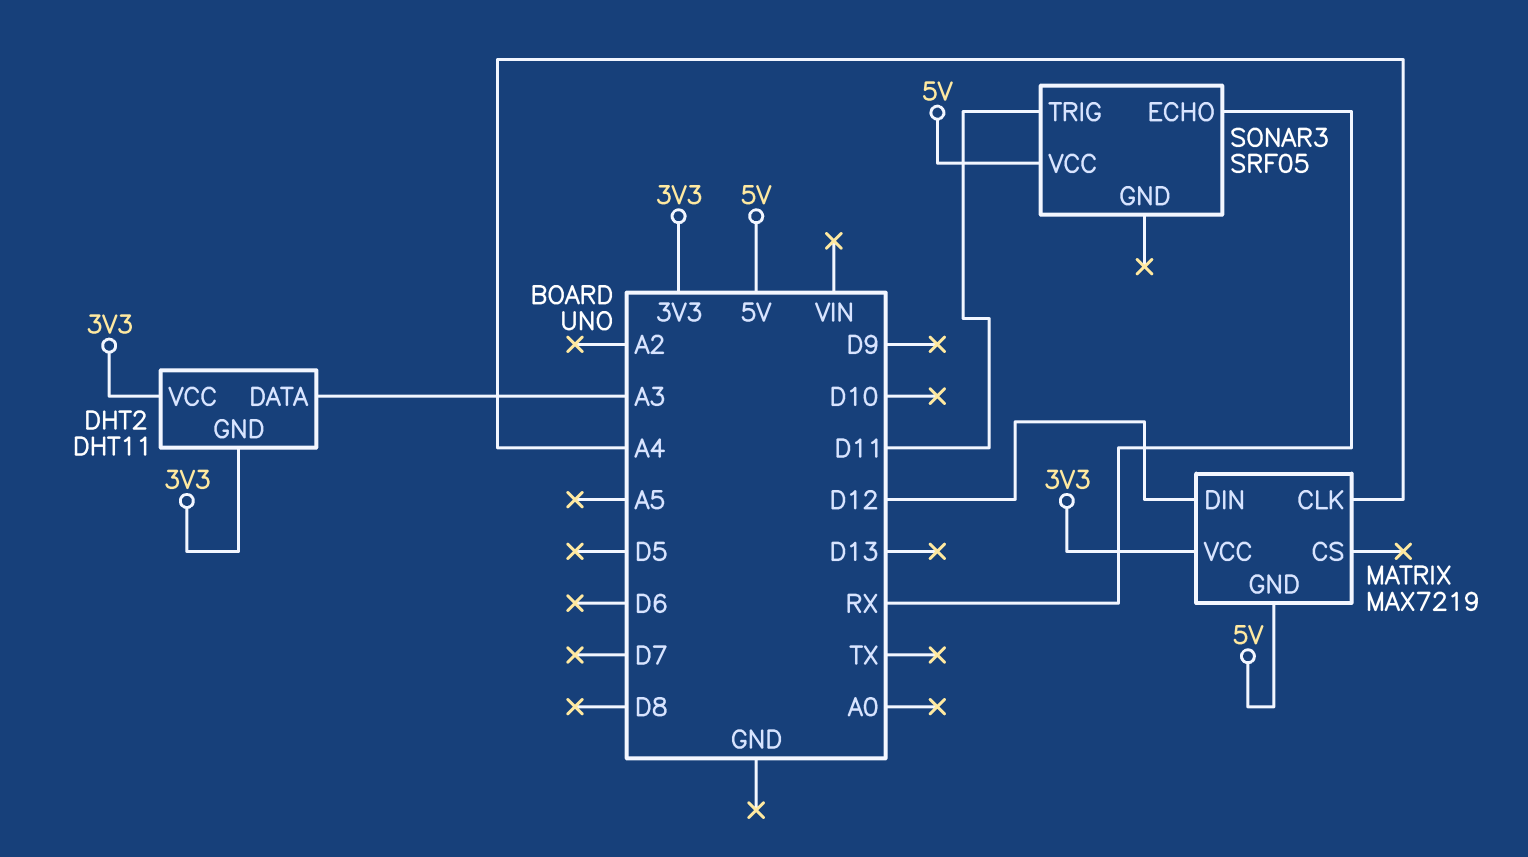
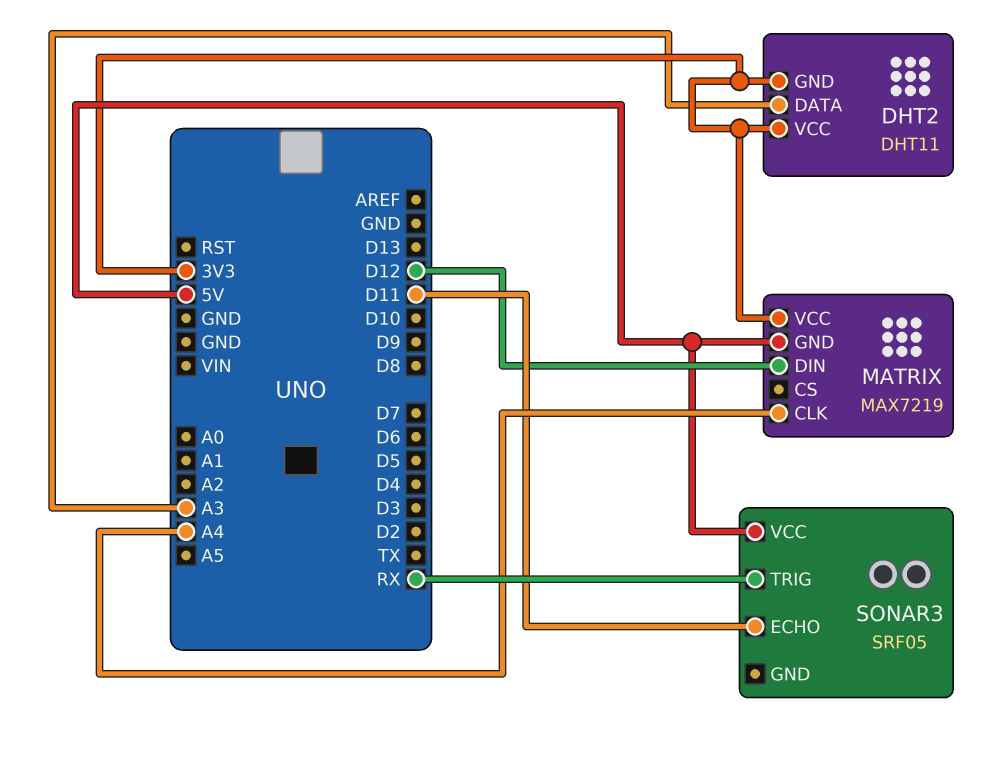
SONAR3 pin ECHO: RX -> D11
SONAR3 pin TRIG: D11 -> RX

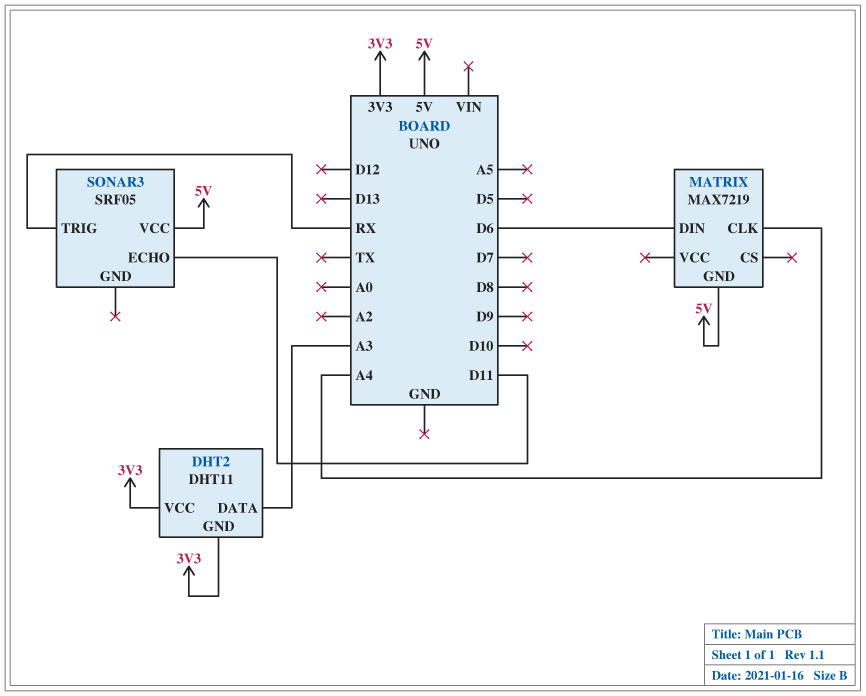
MATRIX pin DIN: D12 -> D6
MATRIX pin VCC: 3V3 -> none

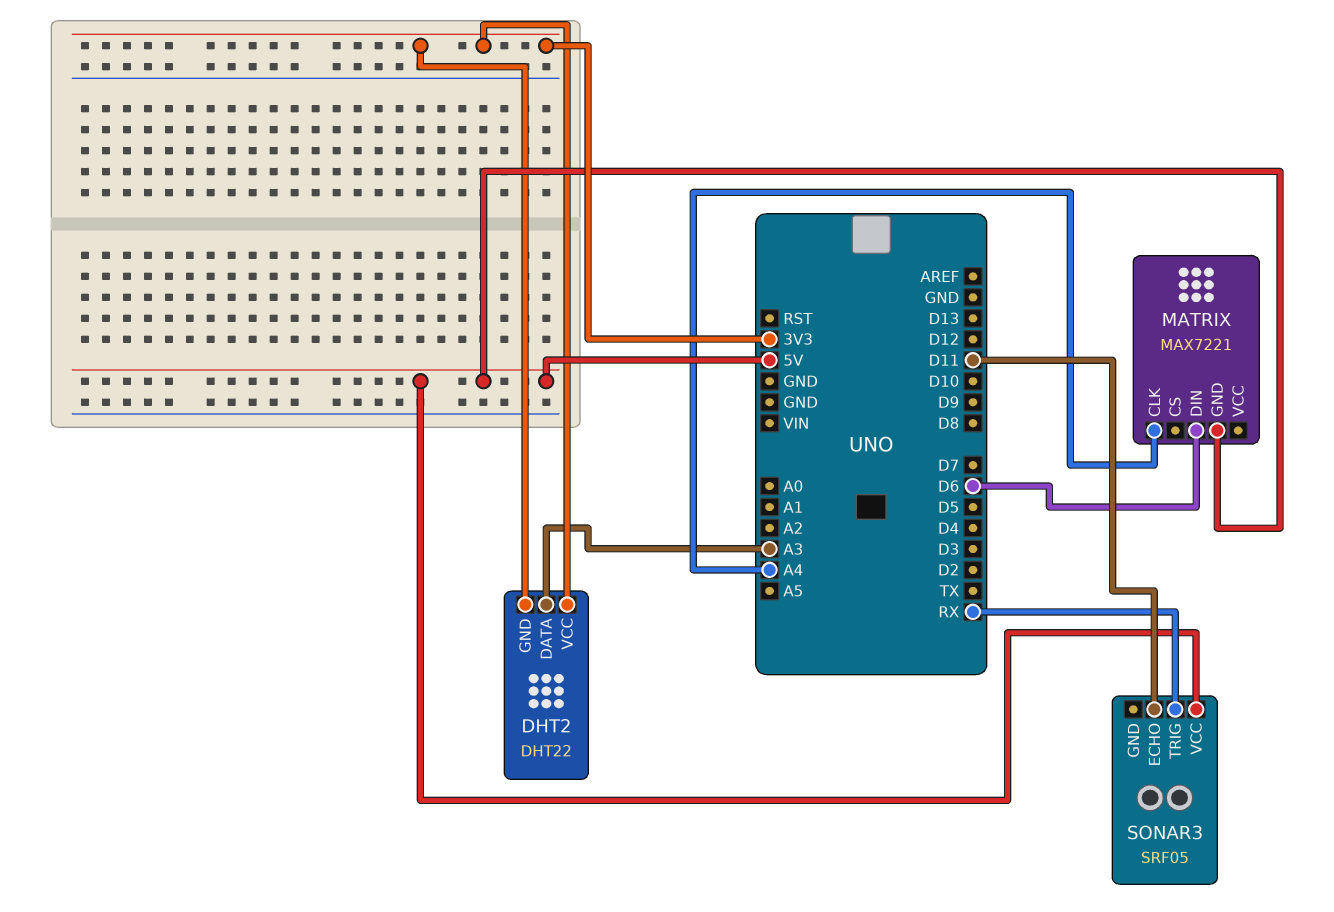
DHT2: DHT11 -> DHT22
MATRIX: MAX7219 -> MAX7221

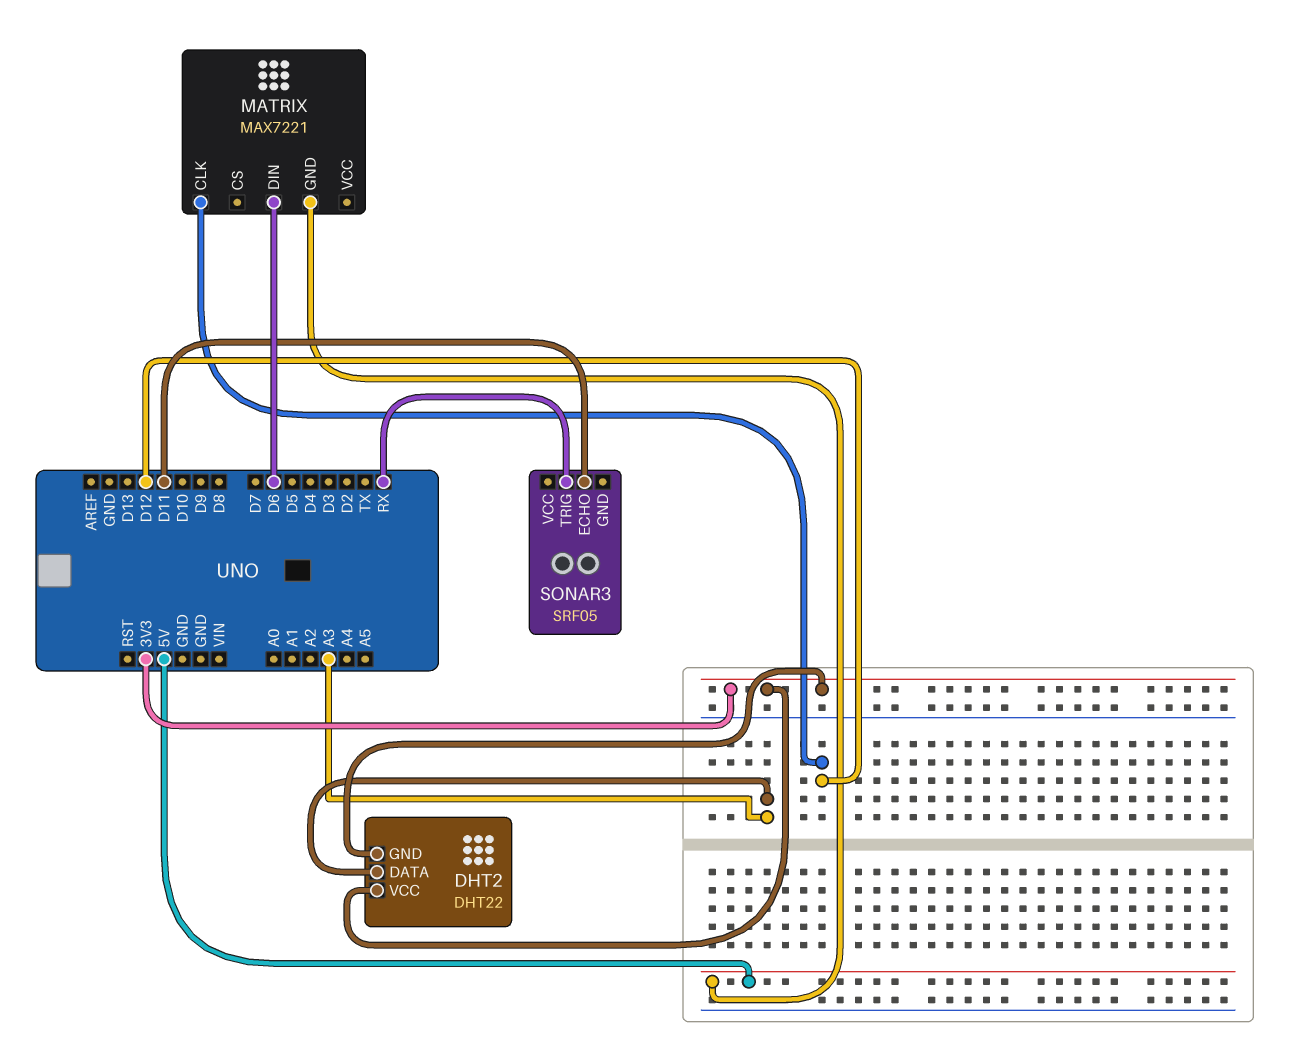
MATRIX pin CLK: A4 -> D12
SONAR3 pin VCC: 5V -> none

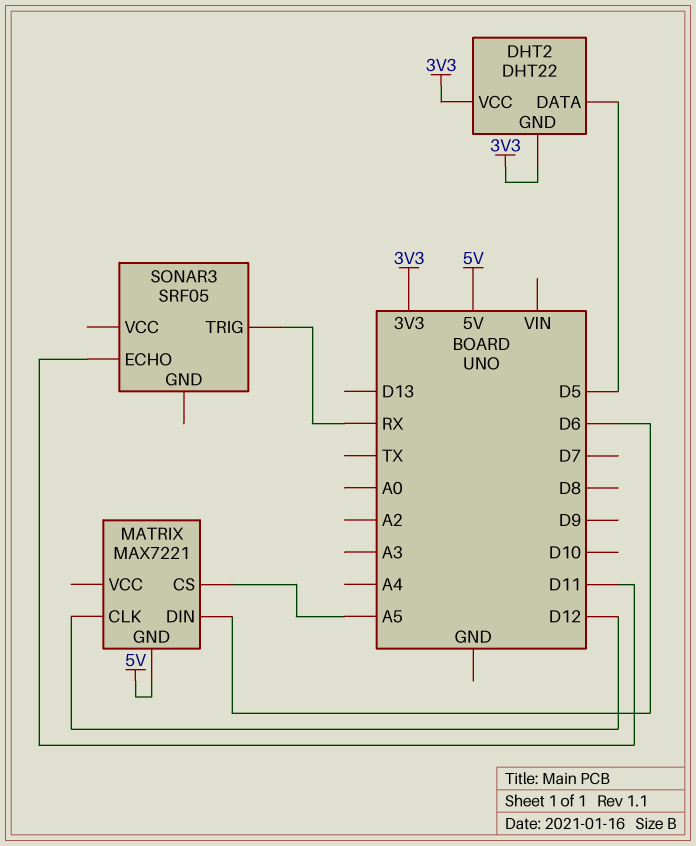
DHT2 pin DATA: A3 -> D5
MATRIX pin CS: none -> A5

